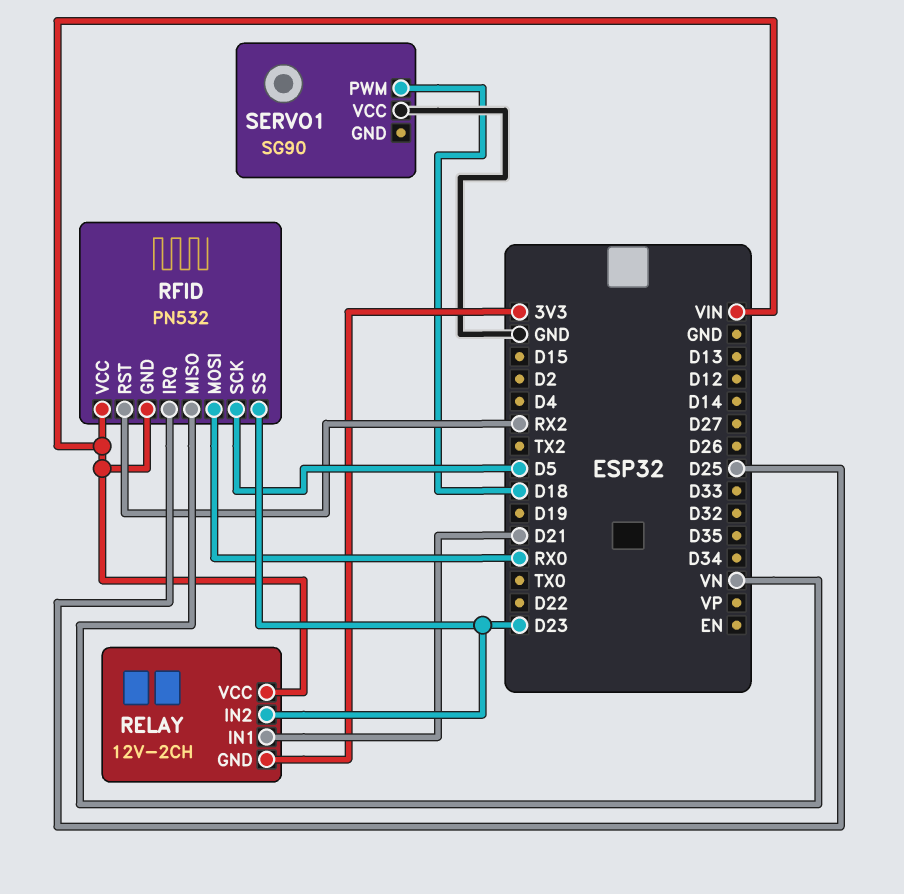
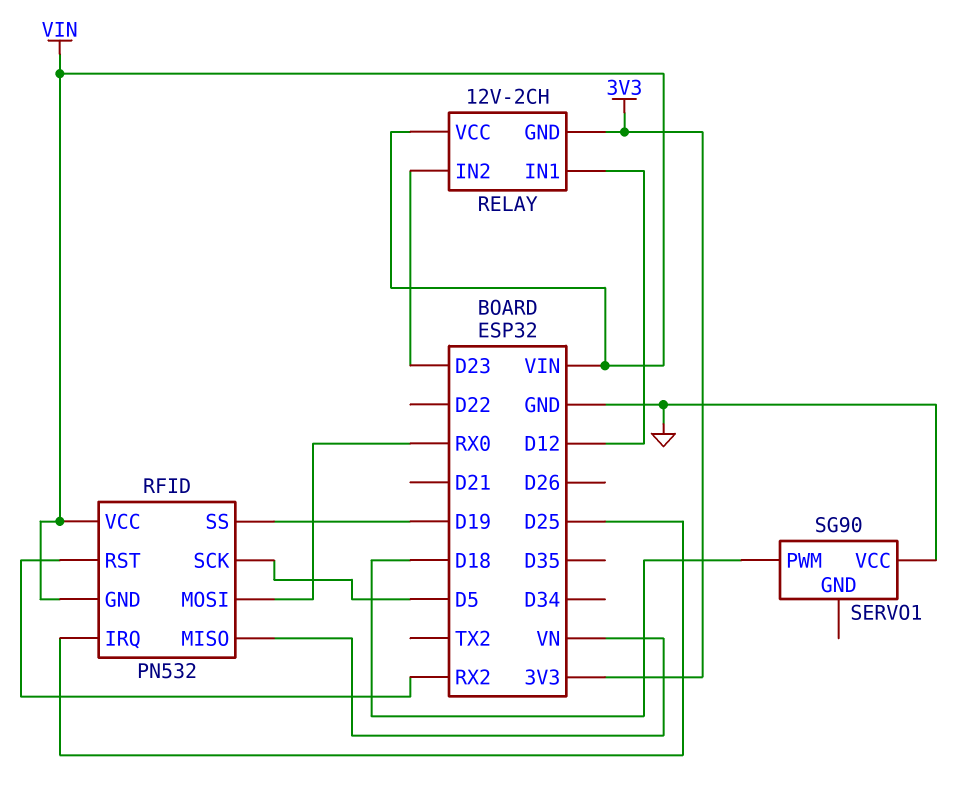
RELAY pin IN1: D21 -> D12
RFID pin SS: D23 -> D19

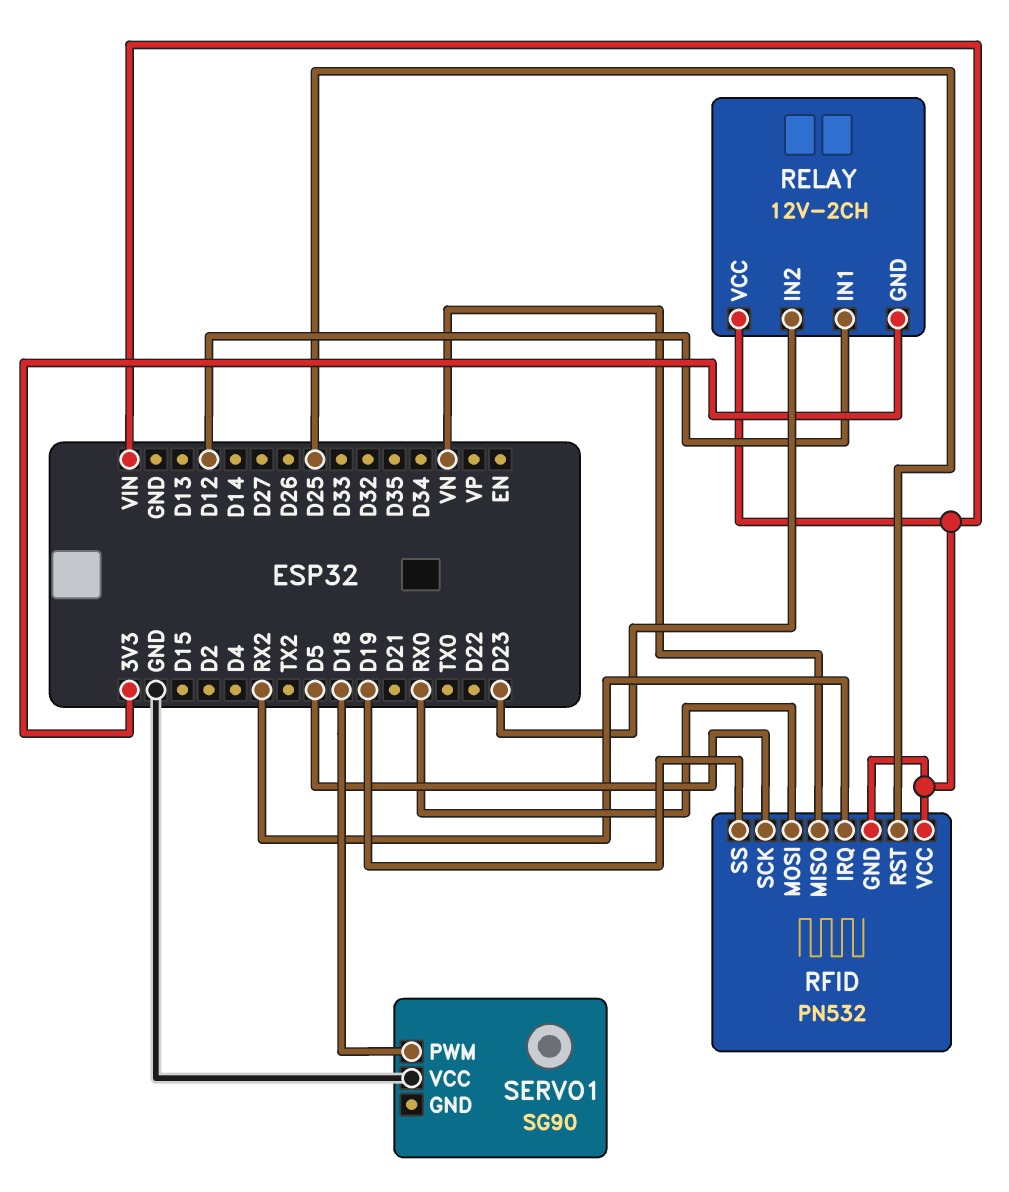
RFID pin IRQ: D25 -> RX2
RFID pin RST: RX2 -> D25

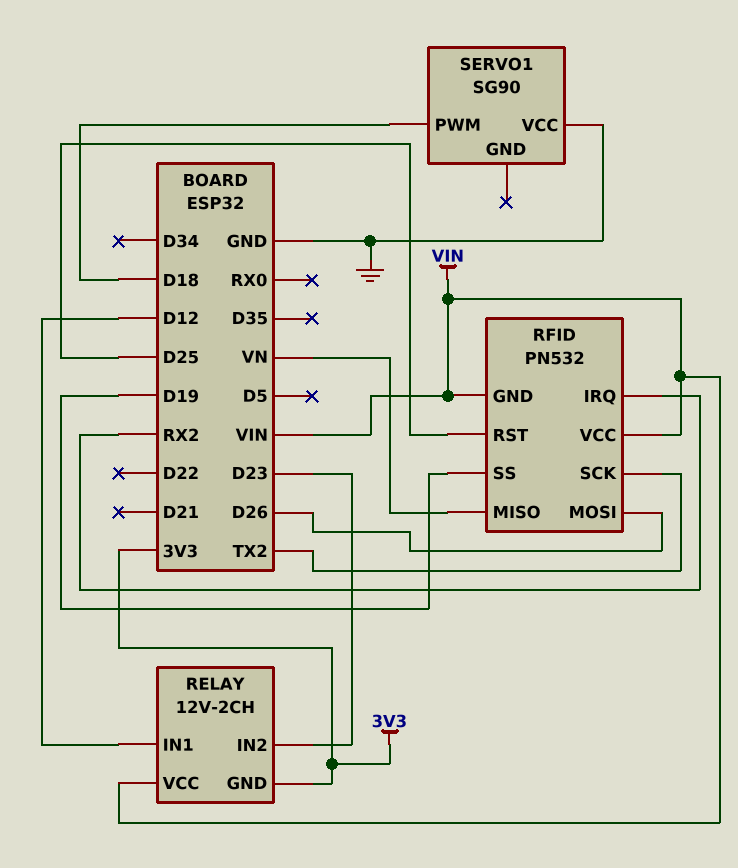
RFID pin MOSI: RX0 -> D26
RFID pin SCK: D5 -> TX2

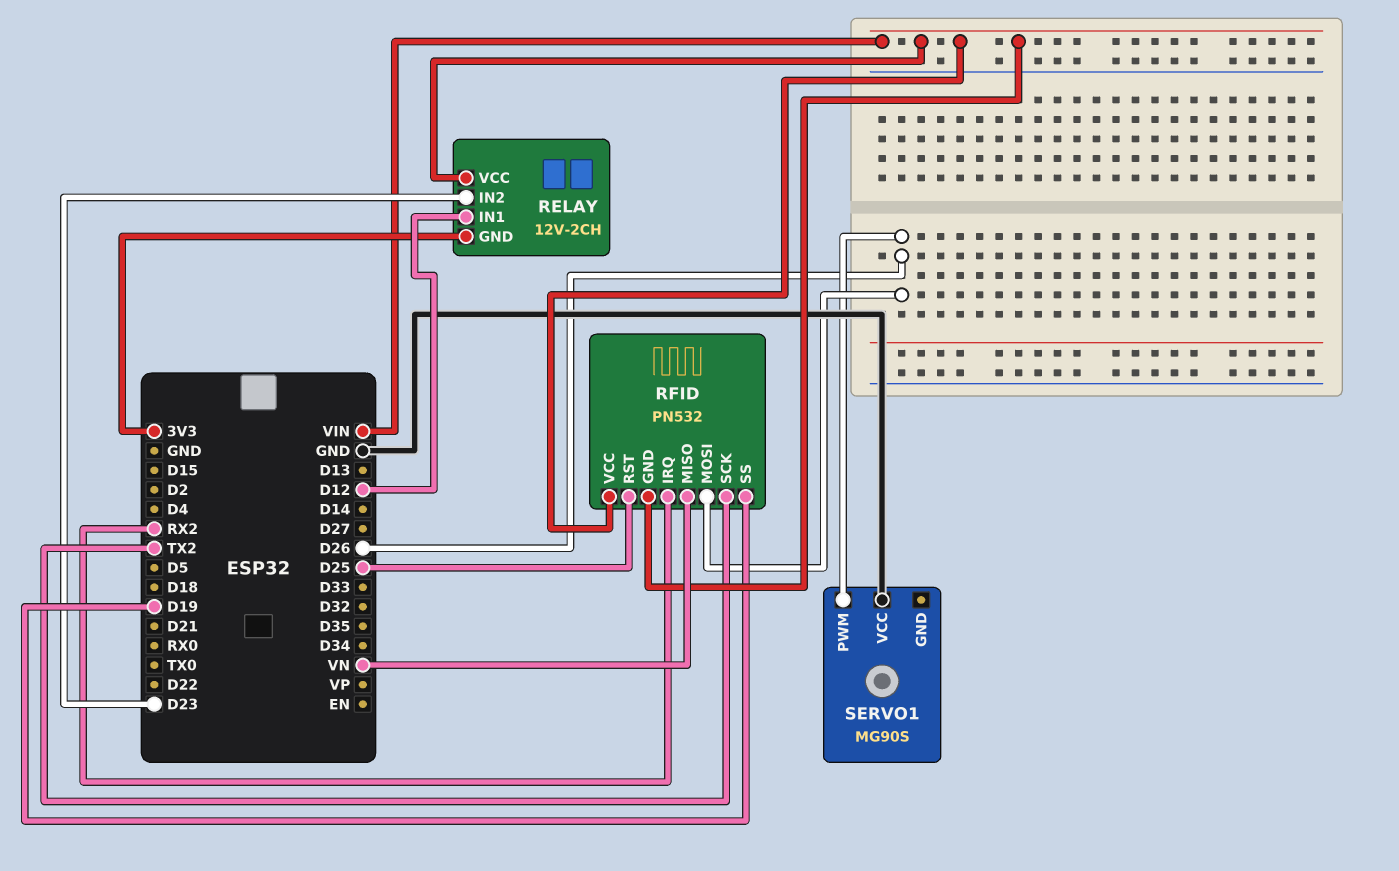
SERVO1: SG90 -> MG90S
SERVO1 pin PWM: D18 -> D26

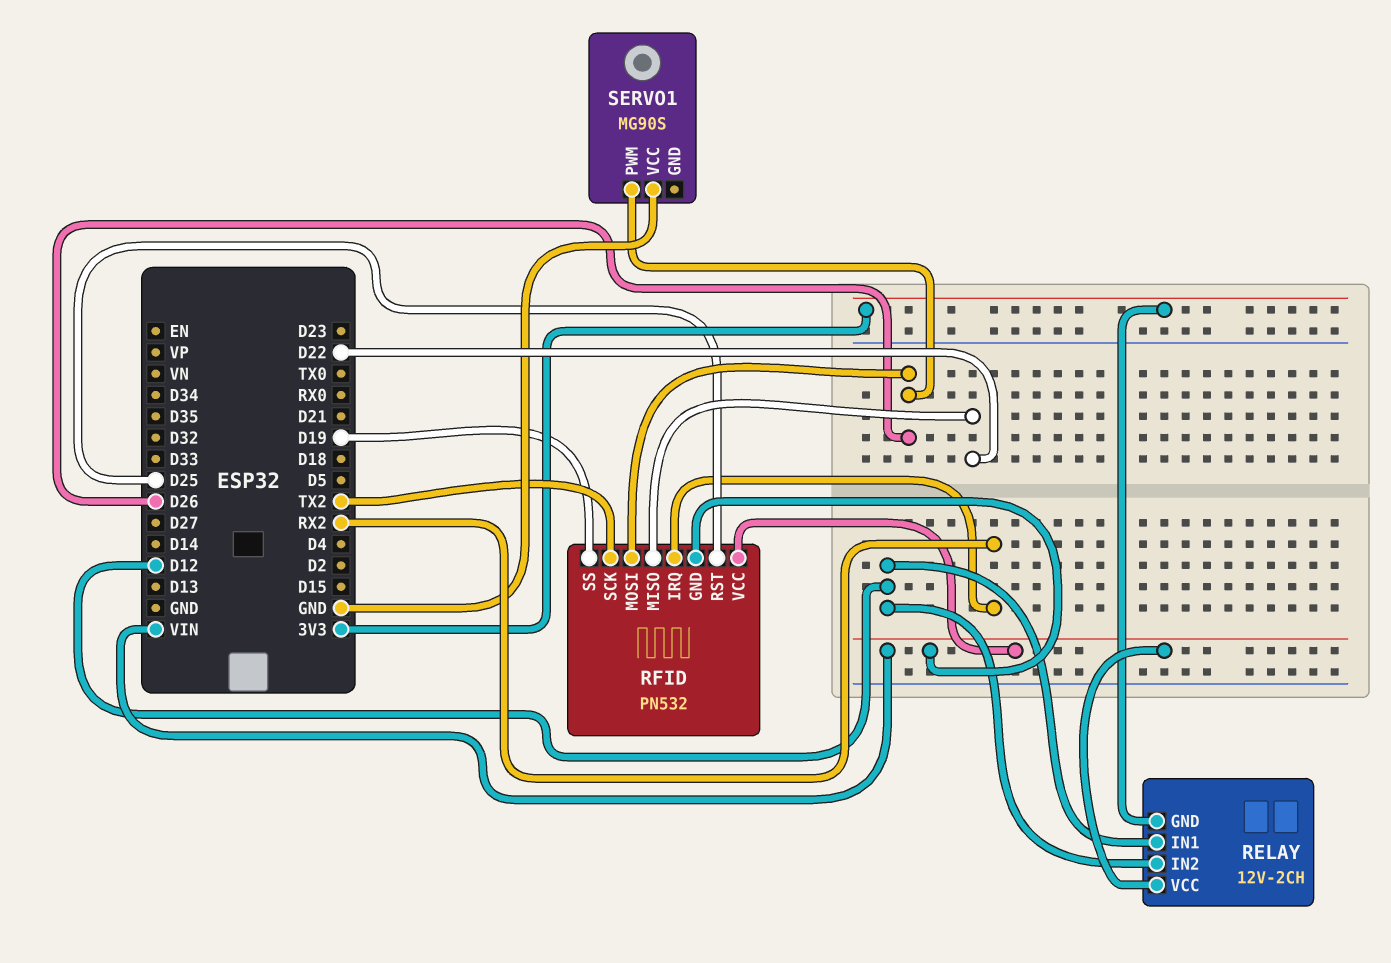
RELAY pin IN2: D23 -> D12
RFID pin MISO: VN -> D22

